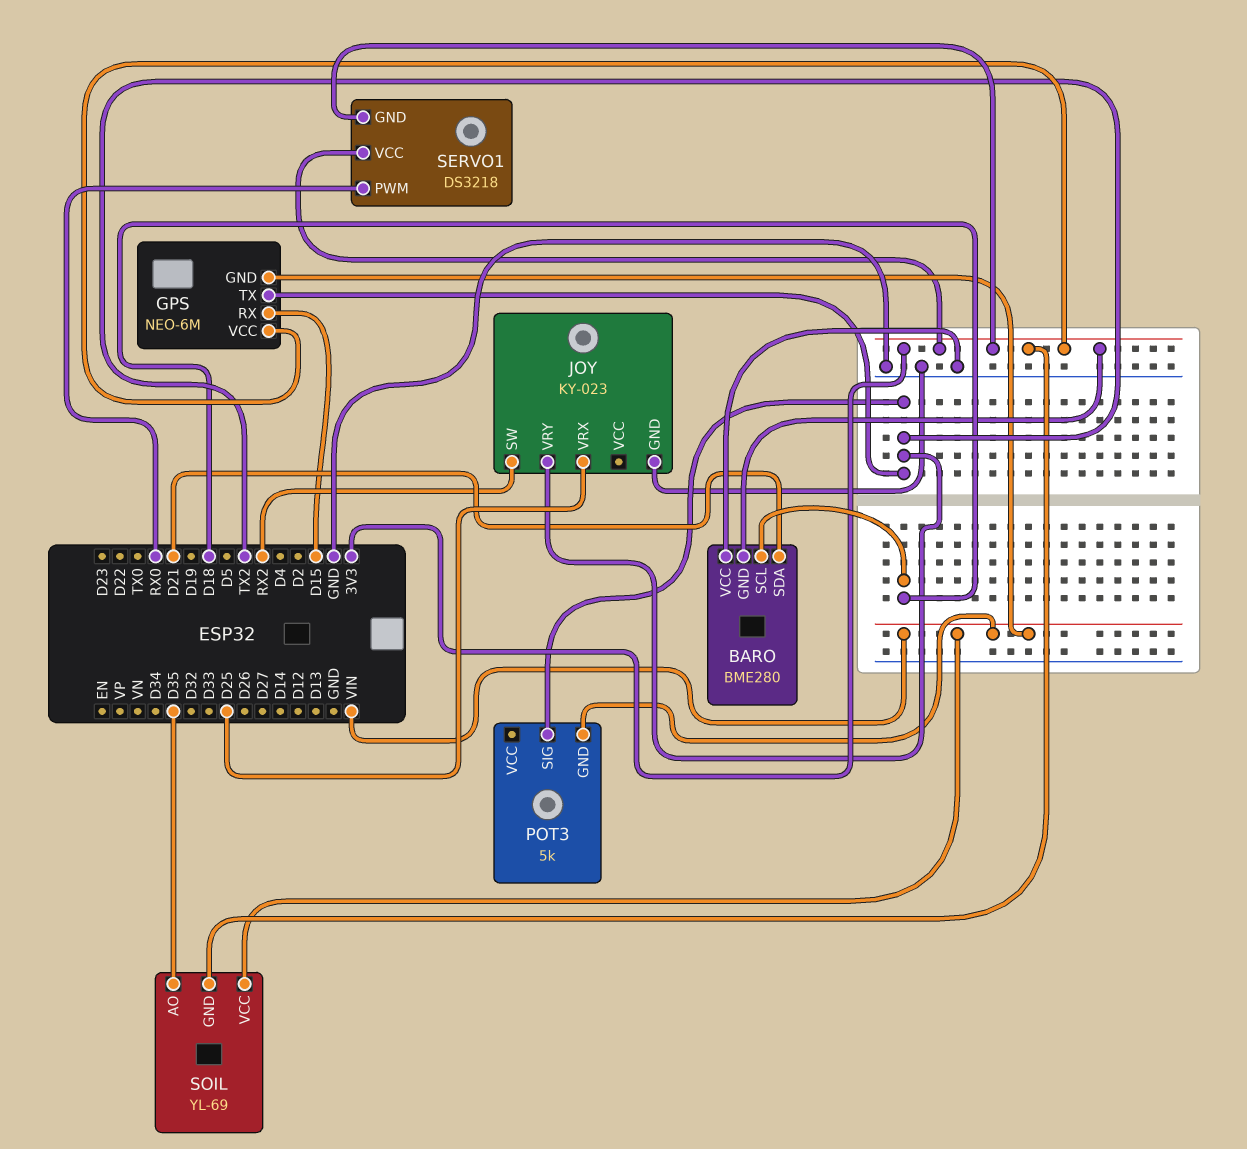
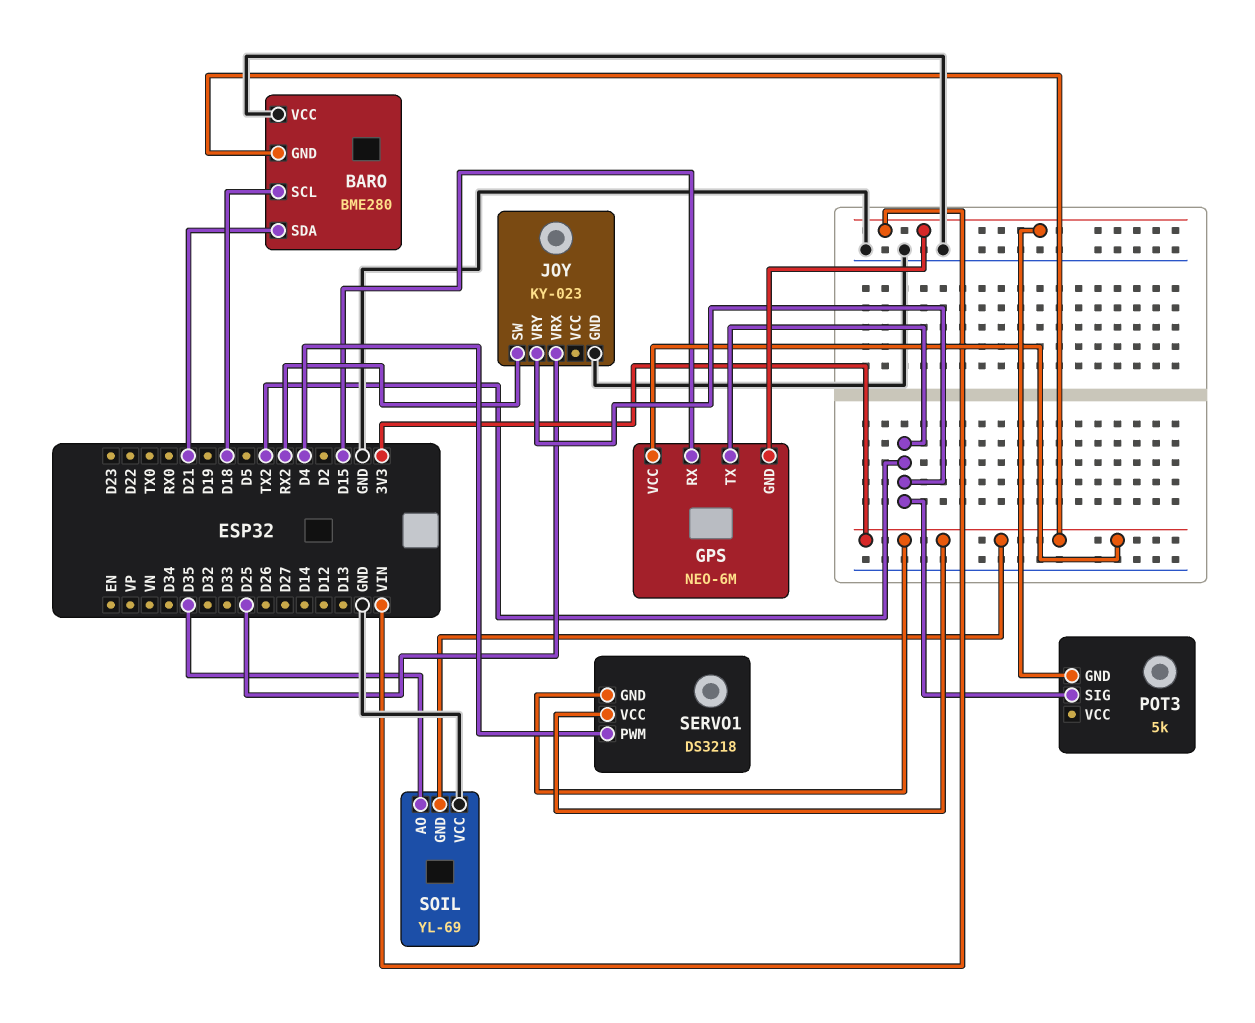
SERVO1 pin PWM: RX0 -> D4
SOIL pin VCC: VIN -> GND

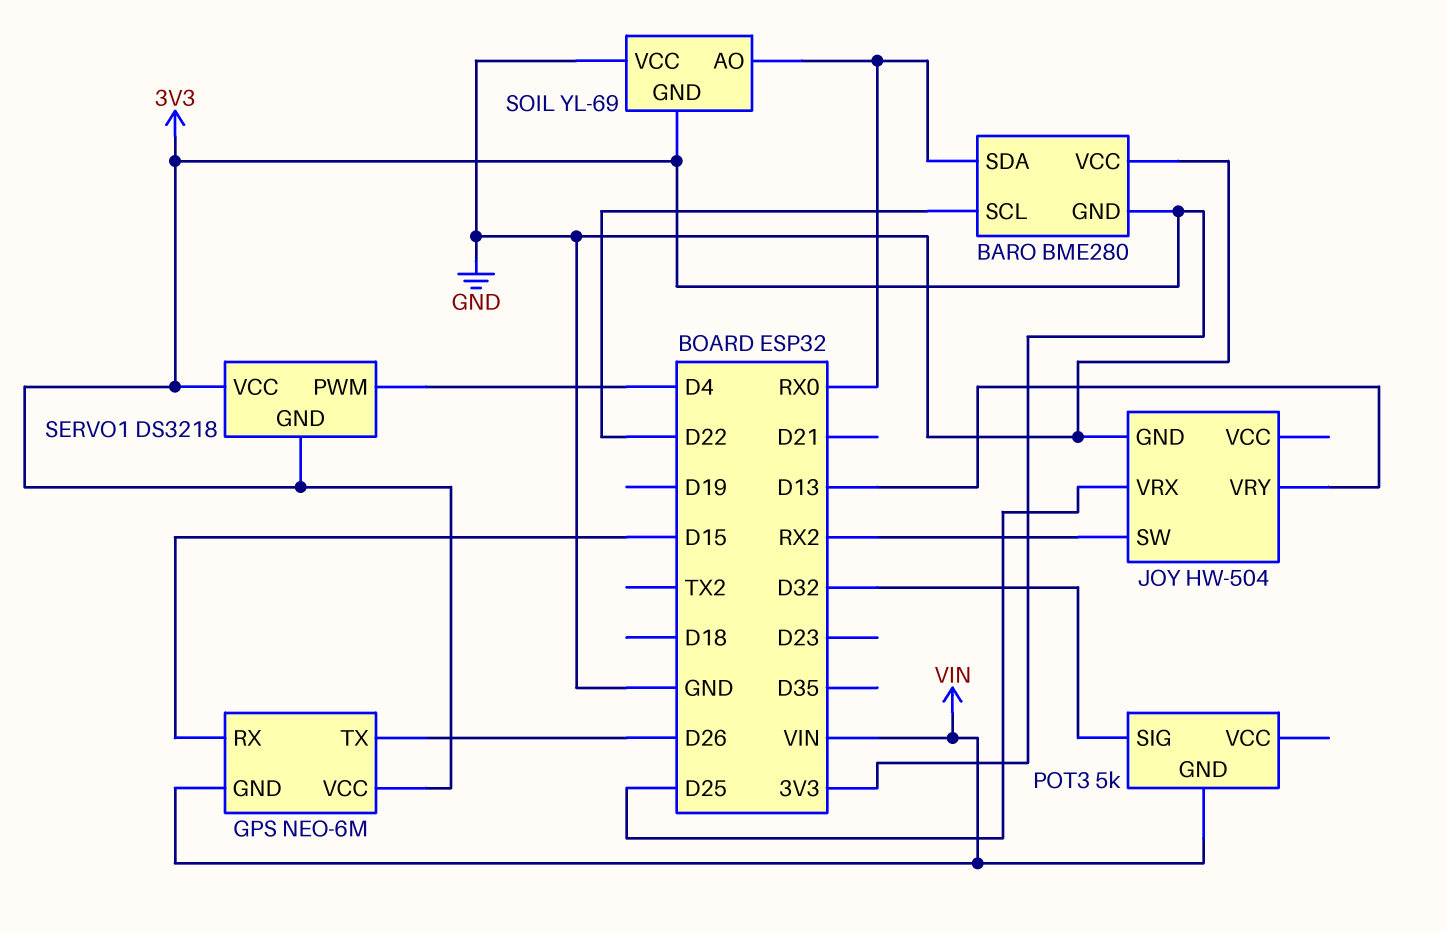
BARO pin SCL: D18 -> D22
BARO pin SDA: D21 -> RX0
GPS pin TX: TX2 -> D26
JOY: KY-023 -> HW-504
JOY pin VRY: TX2 -> D13
POT3 pin SIG: TX2 -> D32
SOIL pin AO: D35 -> RX0

